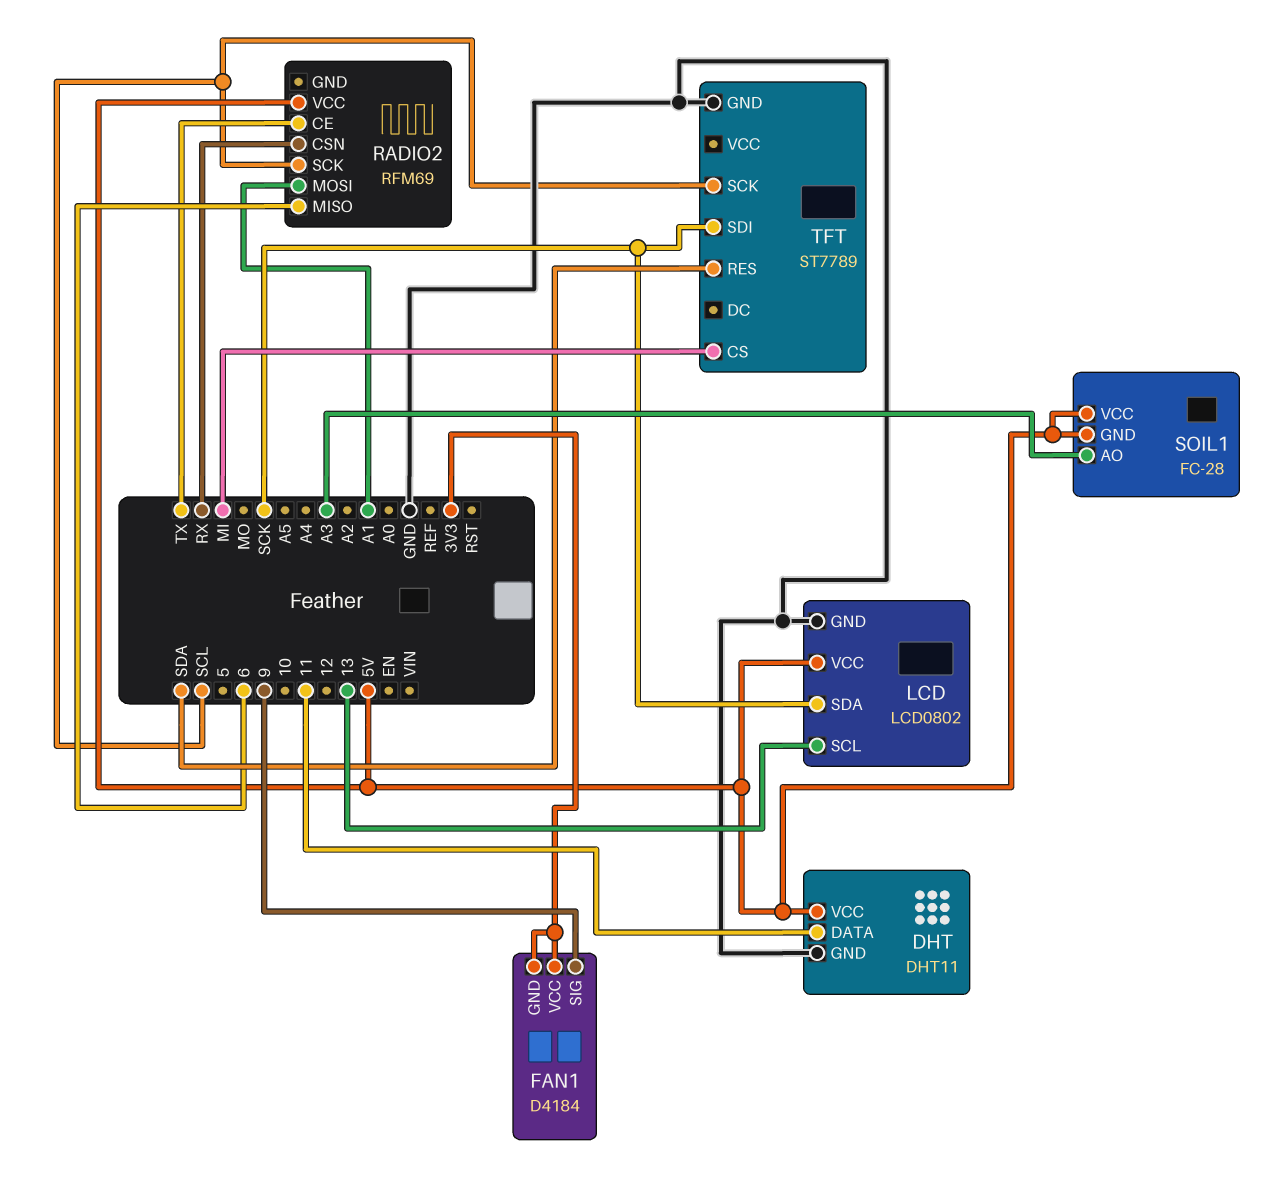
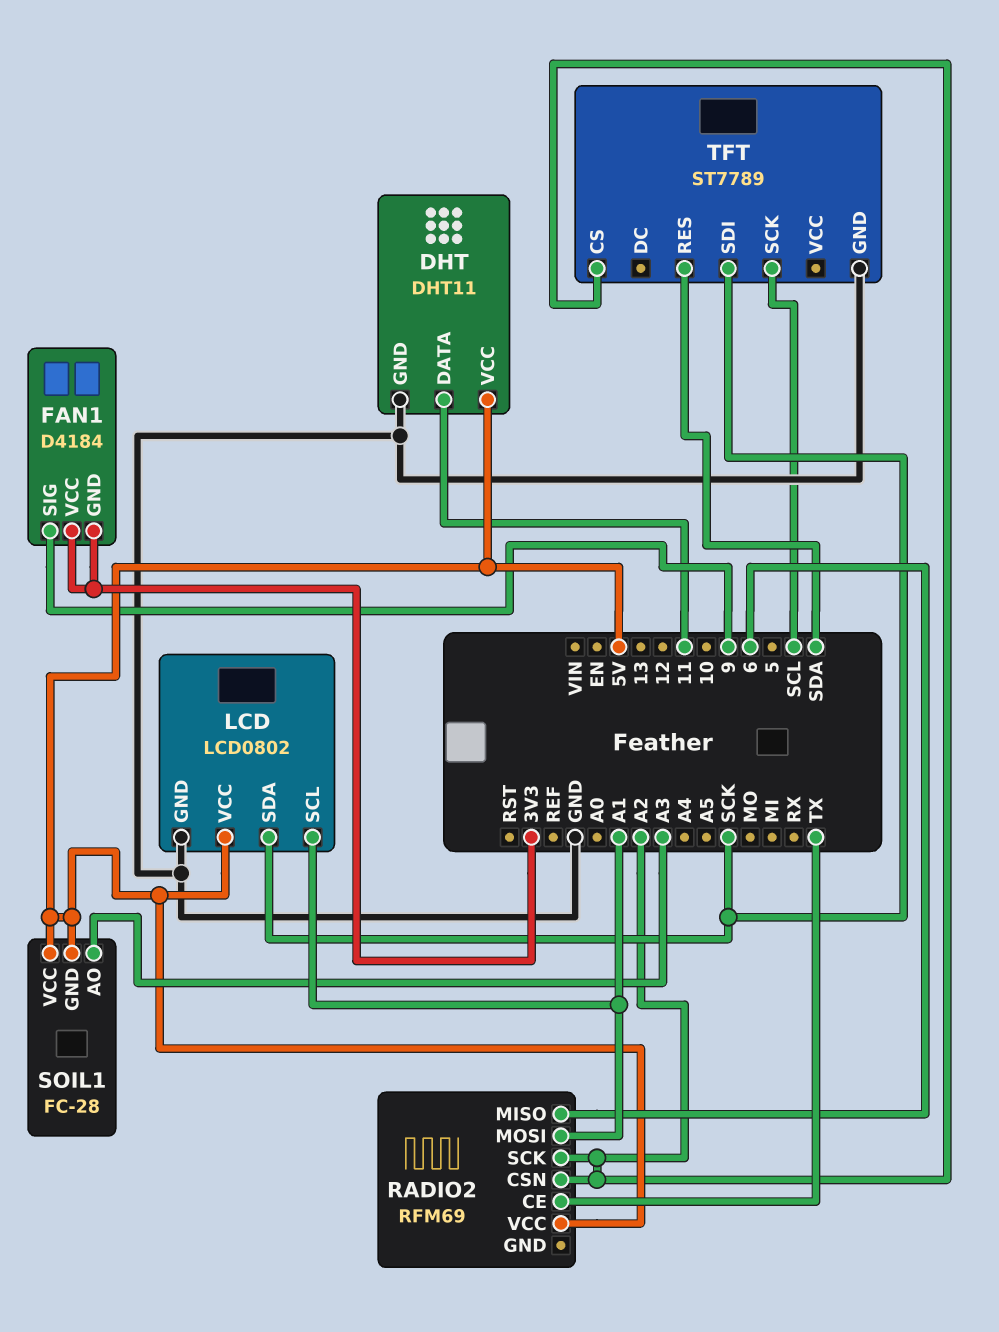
LCD pin SCL: 13 -> A1
RADIO2 pin CSN: RX -> A2
RADIO2 pin SCK: SCL -> A2
TFT pin CS: MI -> A2

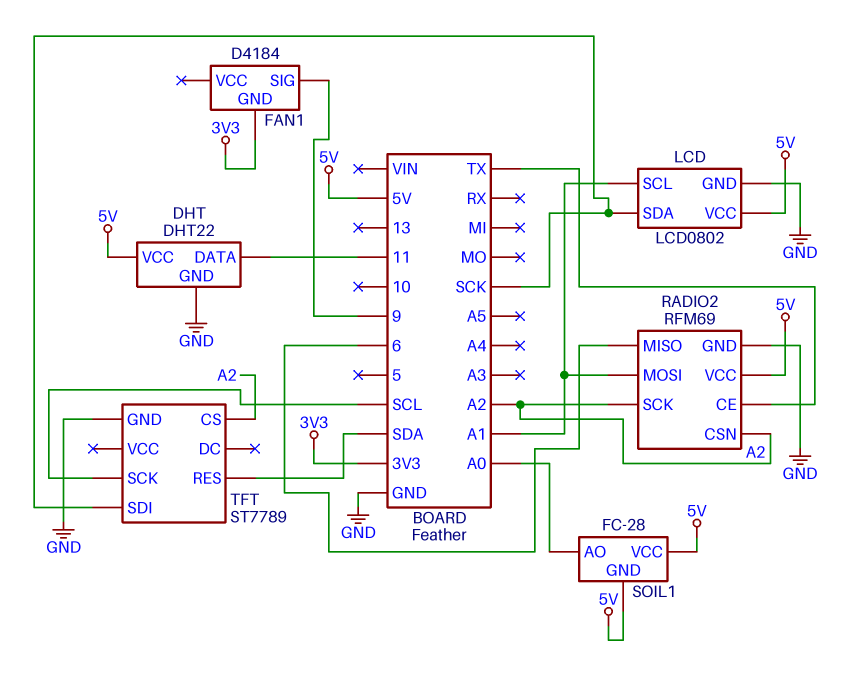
DHT: DHT11 -> DHT22
FAN1 pin VCC: 3V3 -> none
RADIO2 pin GND: none -> GND
SOIL1 pin AO: A3 -> A0

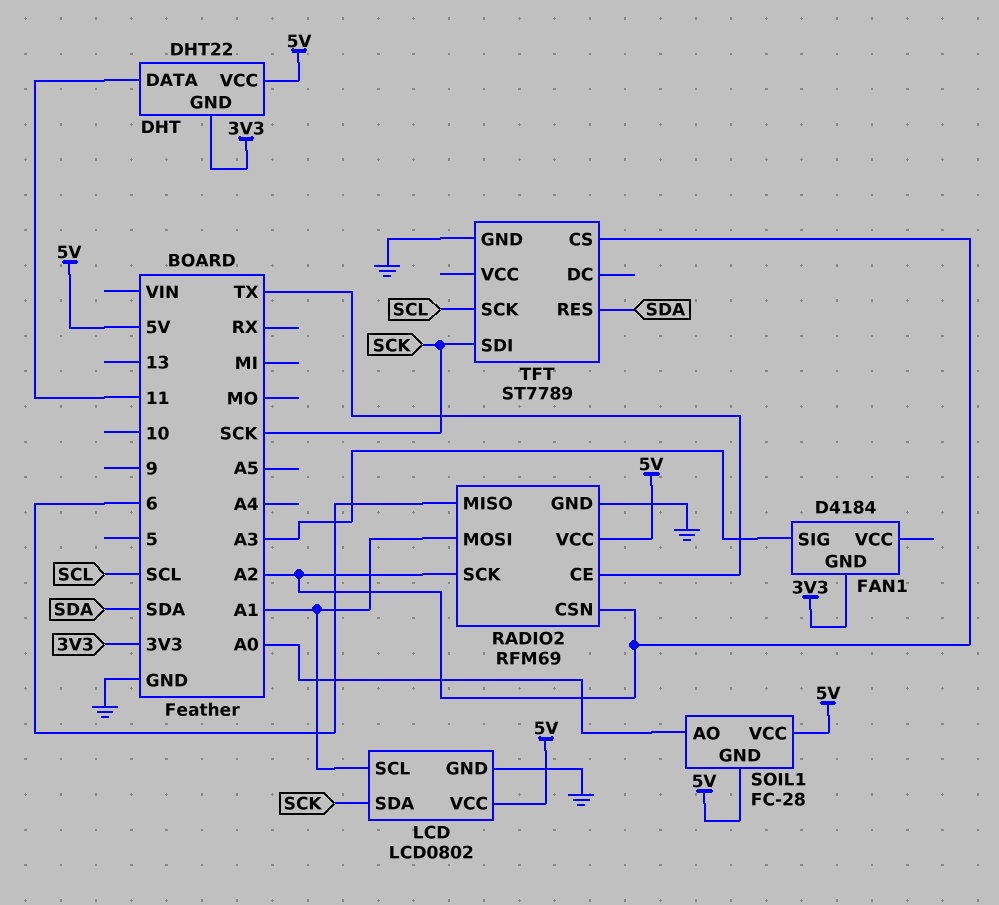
DHT pin GND: GND -> 3V3
FAN1 pin SIG: 9 -> A3

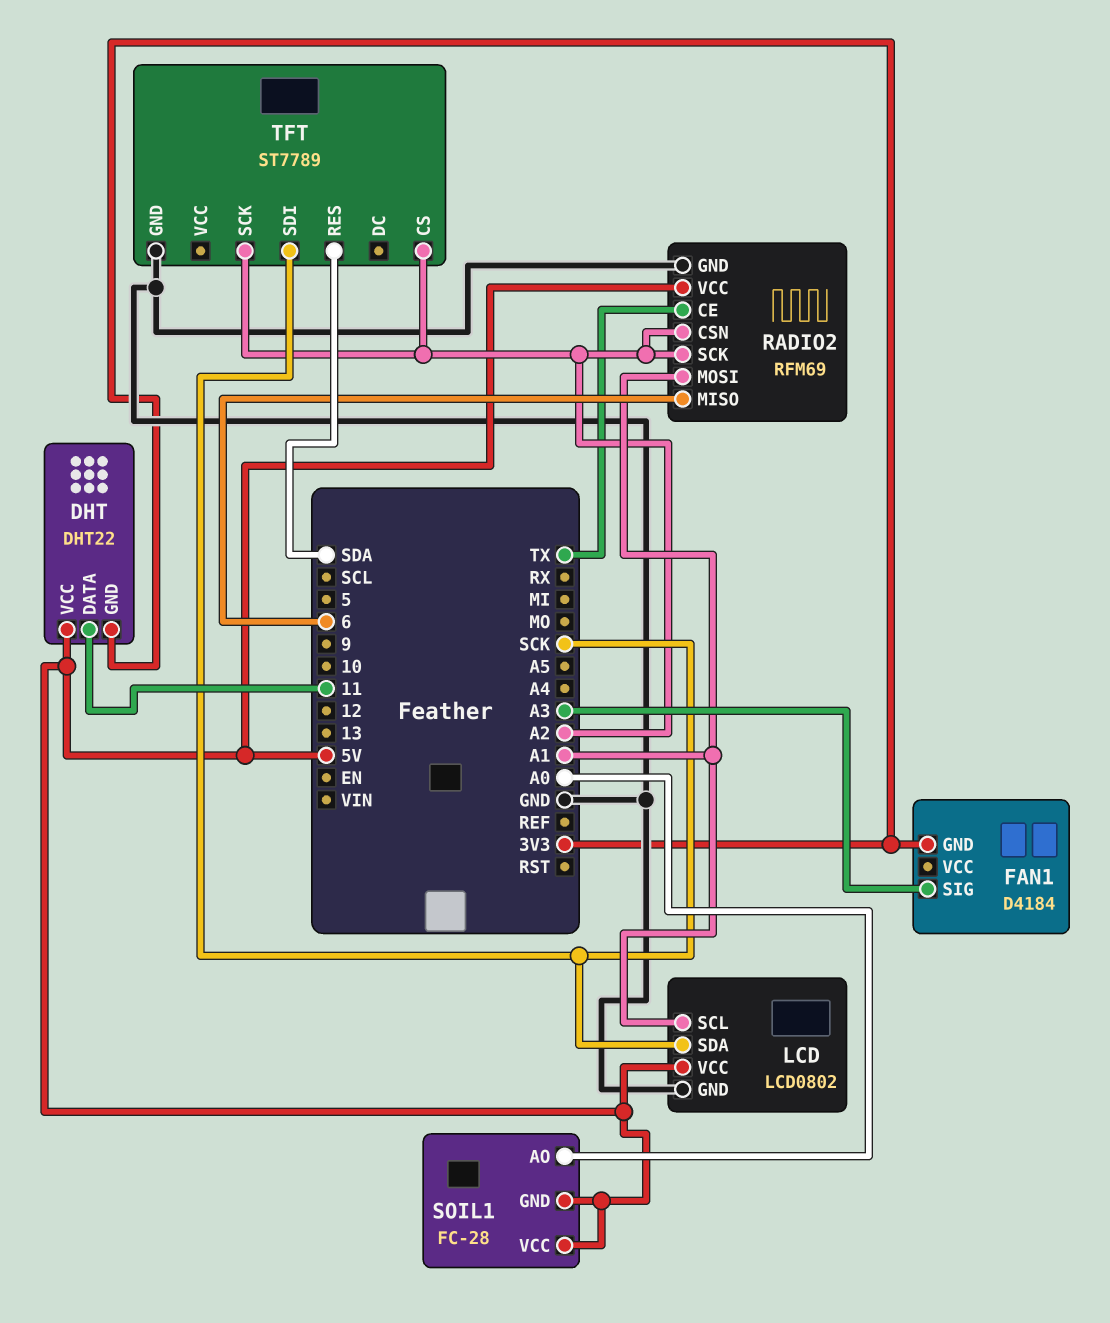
TFT pin SCK: SCL -> A2

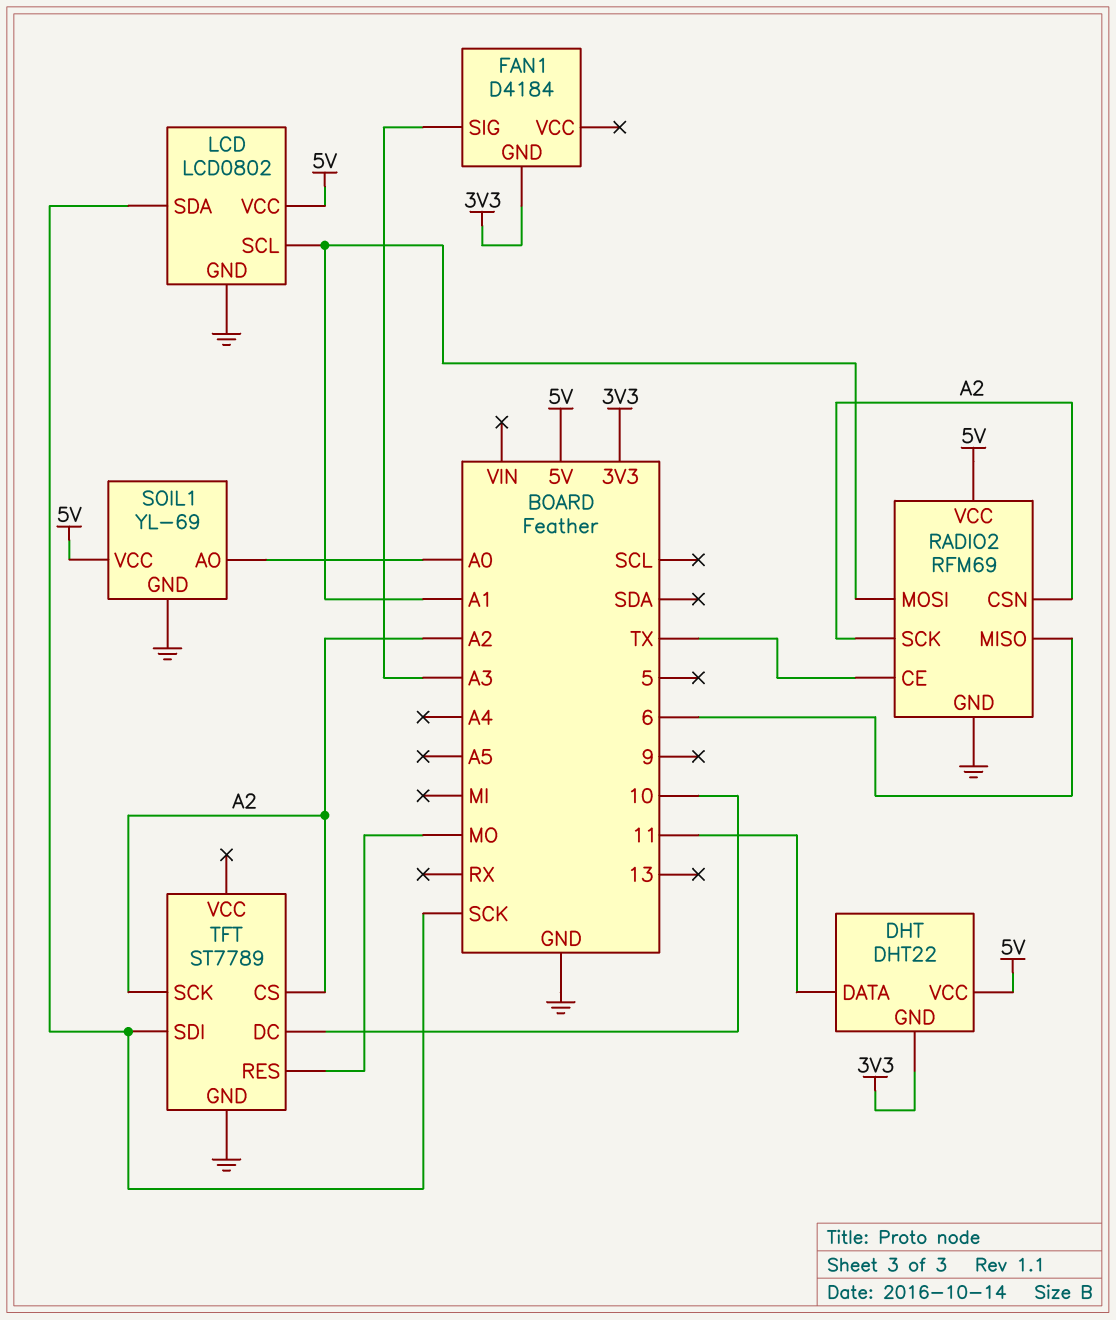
SOIL1: FC-28 -> YL-69
SOIL1 pin GND: 5V -> GND
TFT pin DC: none -> 10
TFT pin RES: SDA -> MO

